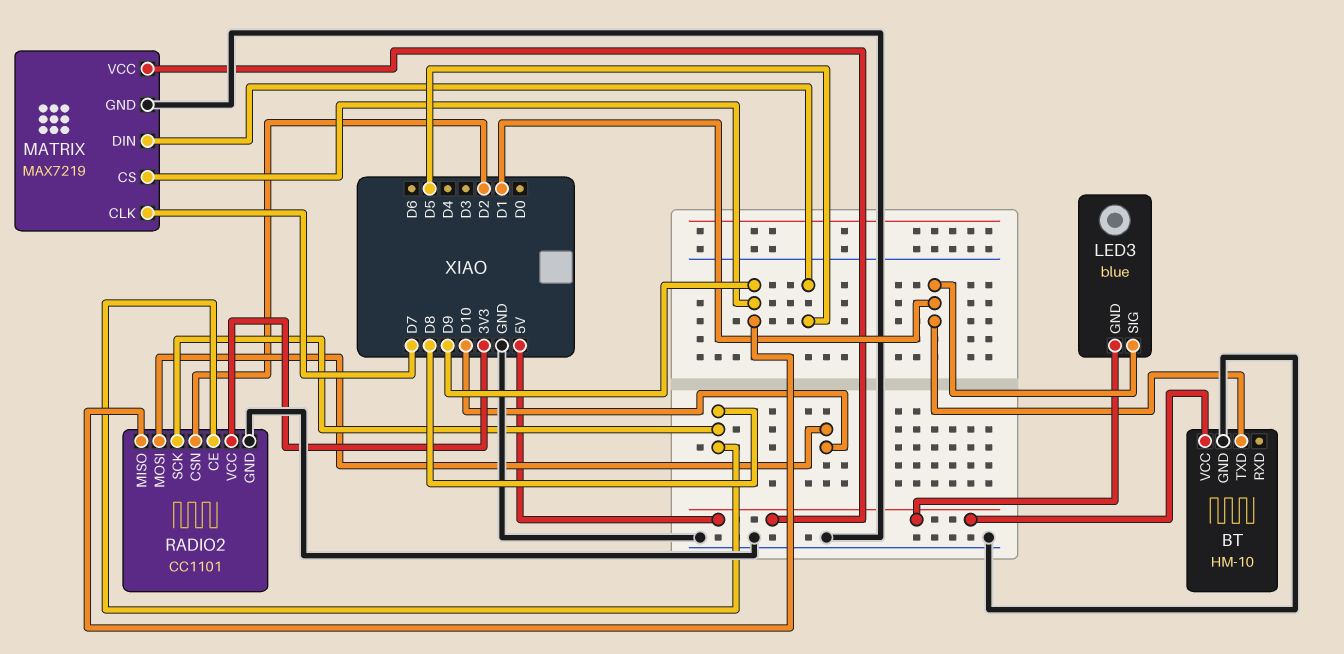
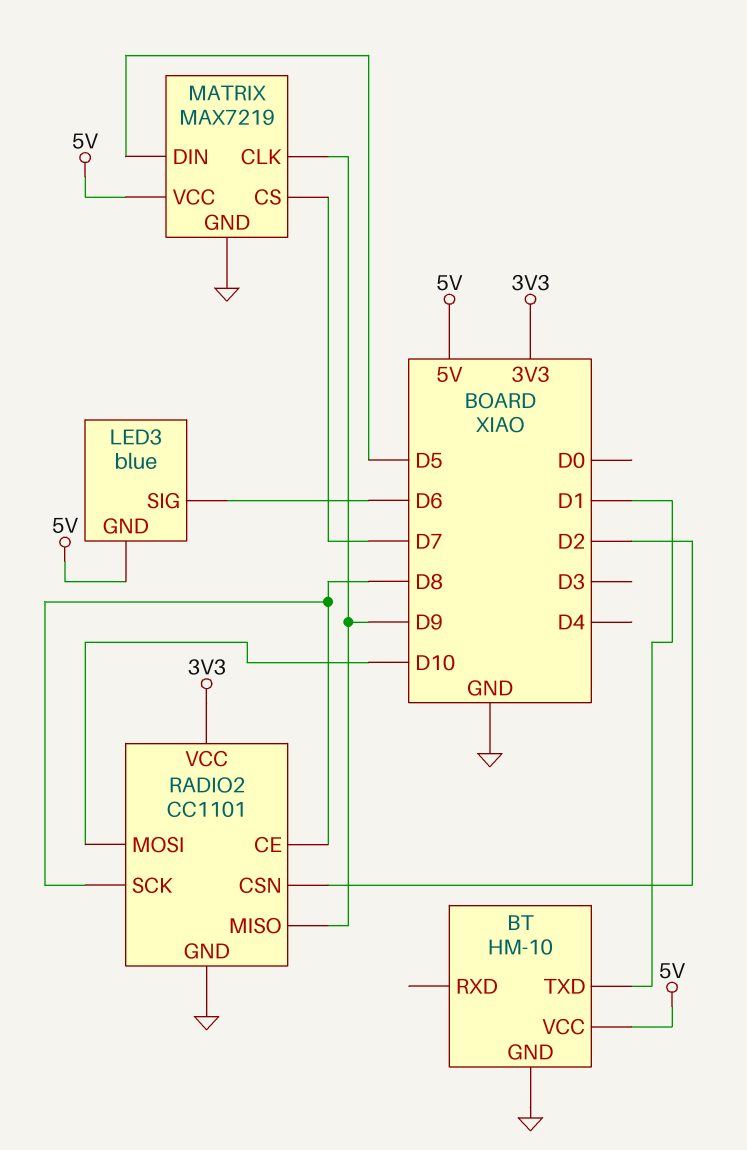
LED3 pin SIG: D1 -> D6
MATRIX pin CLK: D7 -> D9
MATRIX pin CS: D9 -> D7

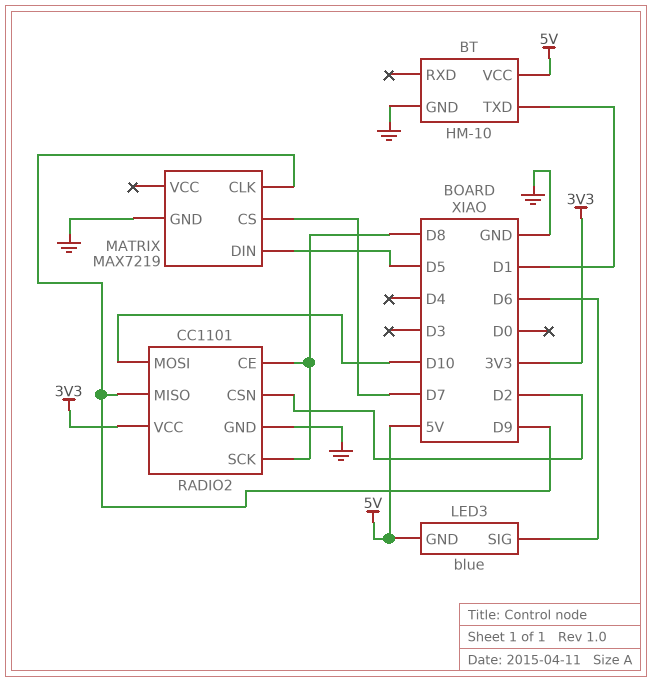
MATRIX pin VCC: 5V -> none

